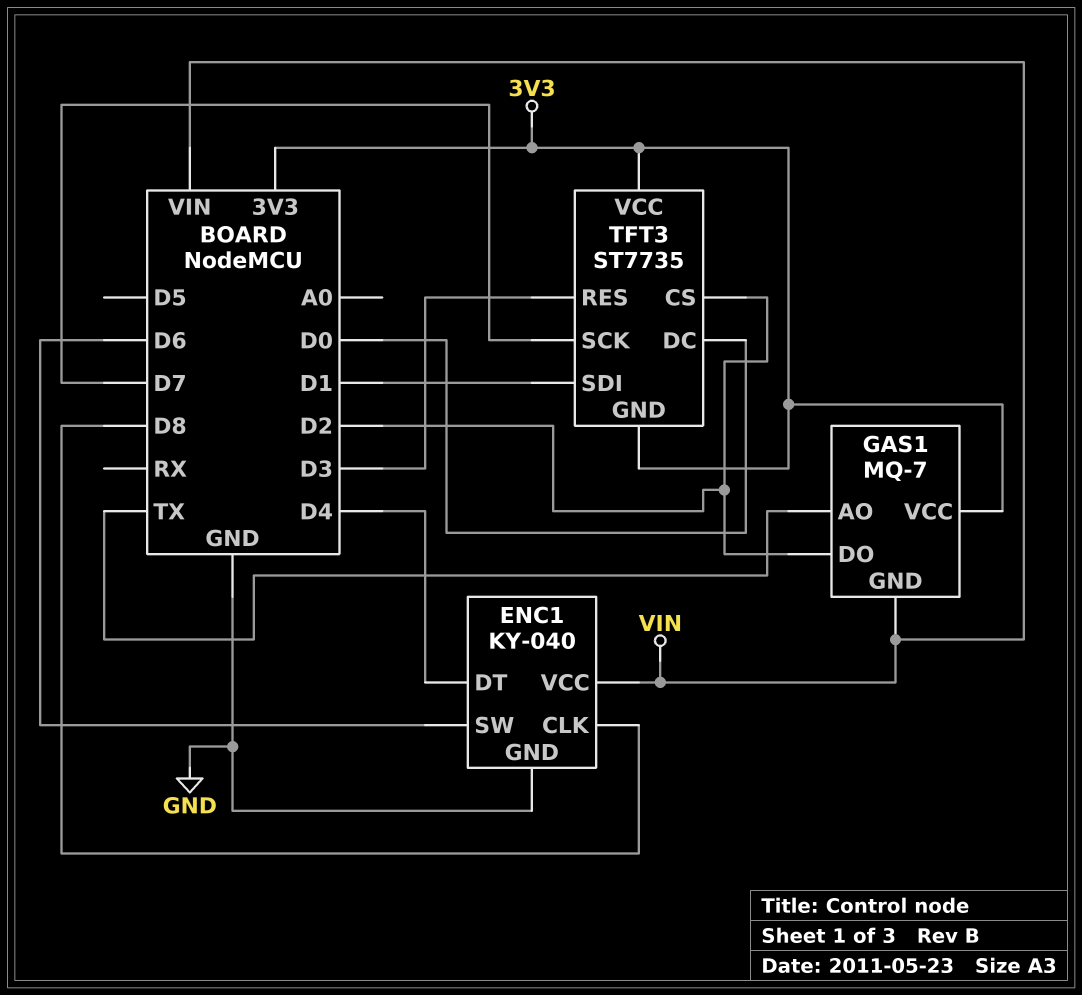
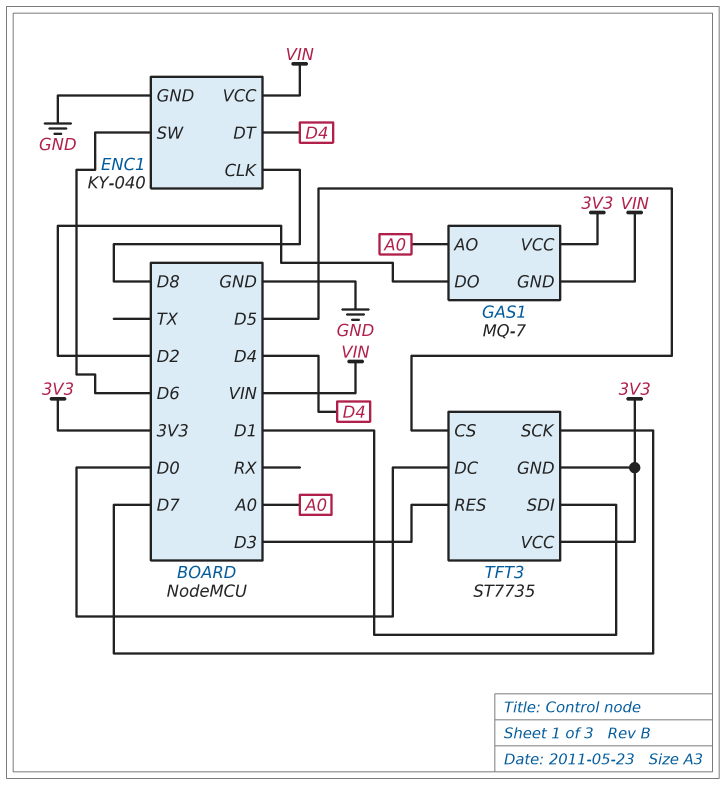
GAS1 pin AO: TX -> A0
TFT3 pin CS: D2 -> D5

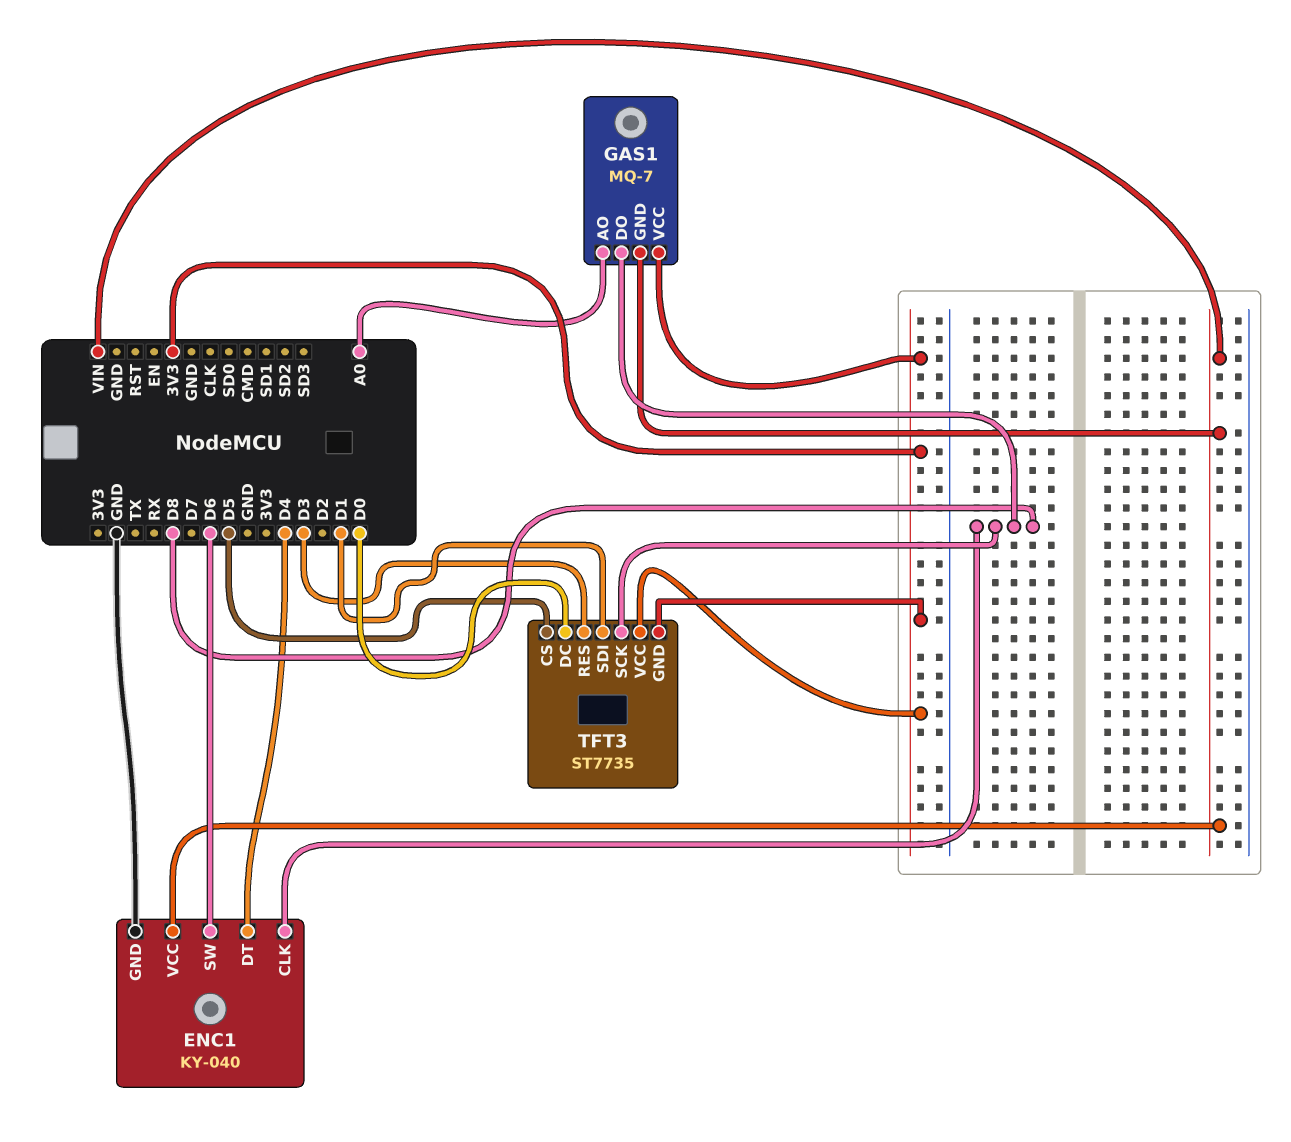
GAS1 pin DO: D2 -> D8
TFT3 pin SCK: D7 -> D8

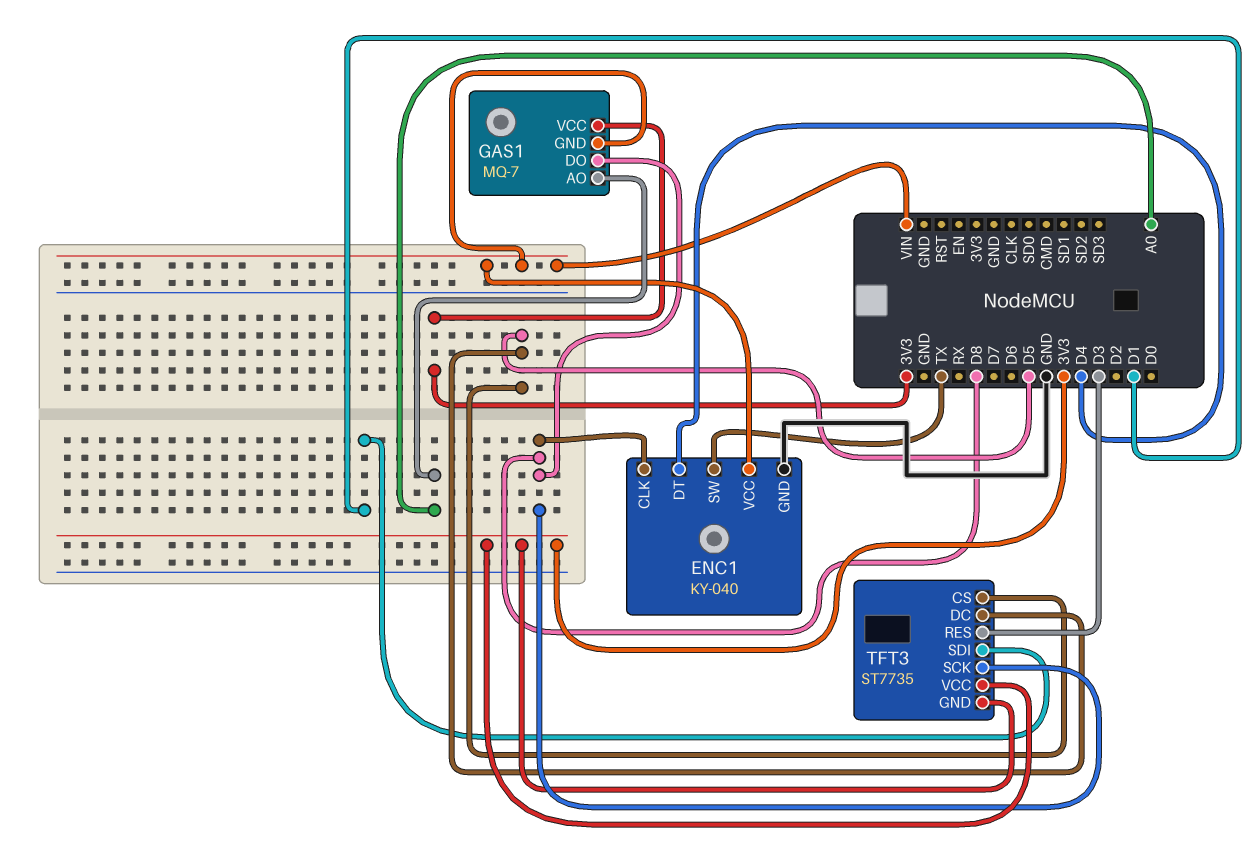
ENC1 pin SW: D6 -> TX
TFT3 pin DC: D0 -> D5

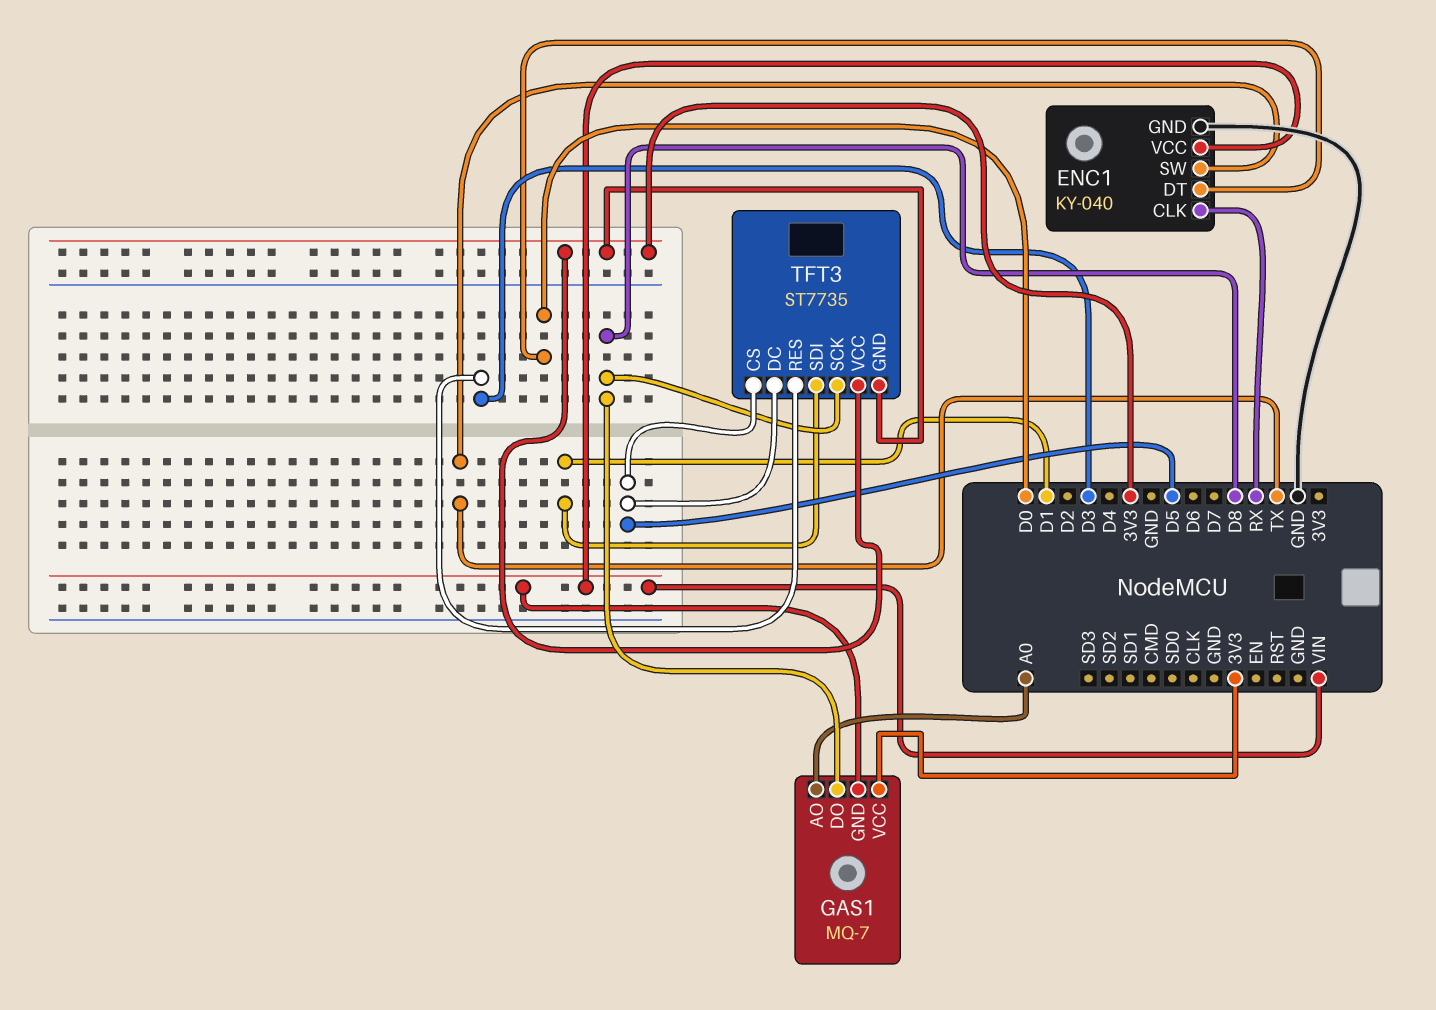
ENC1 pin CLK: D8 -> RX
ENC1 pin DT: D4 -> D0

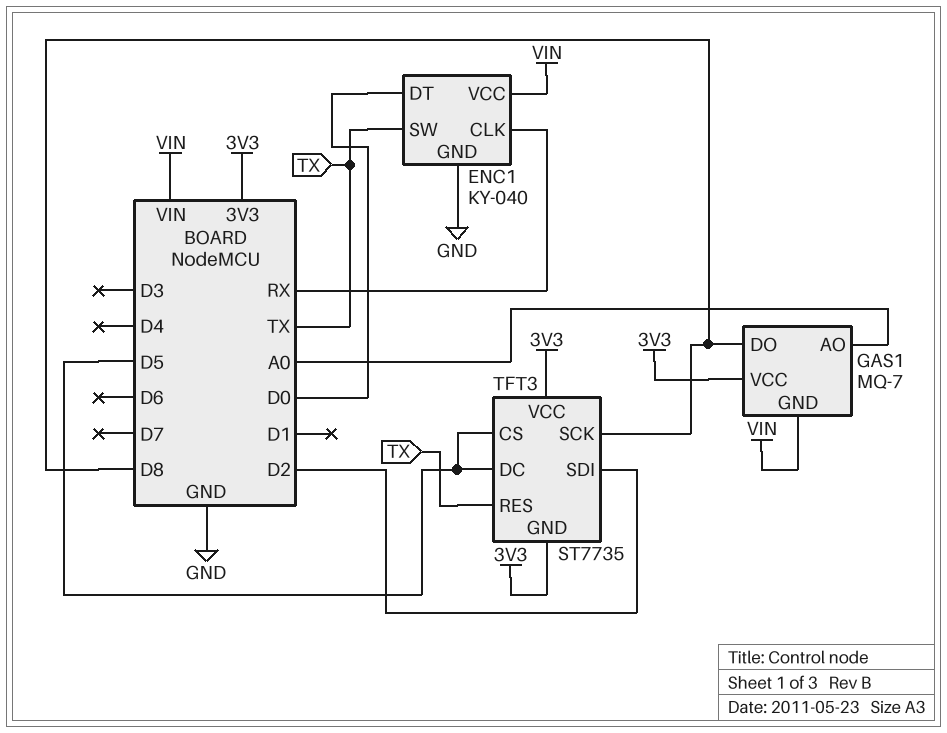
TFT3 pin RES: D3 -> TX
TFT3 pin SDI: D1 -> D2

